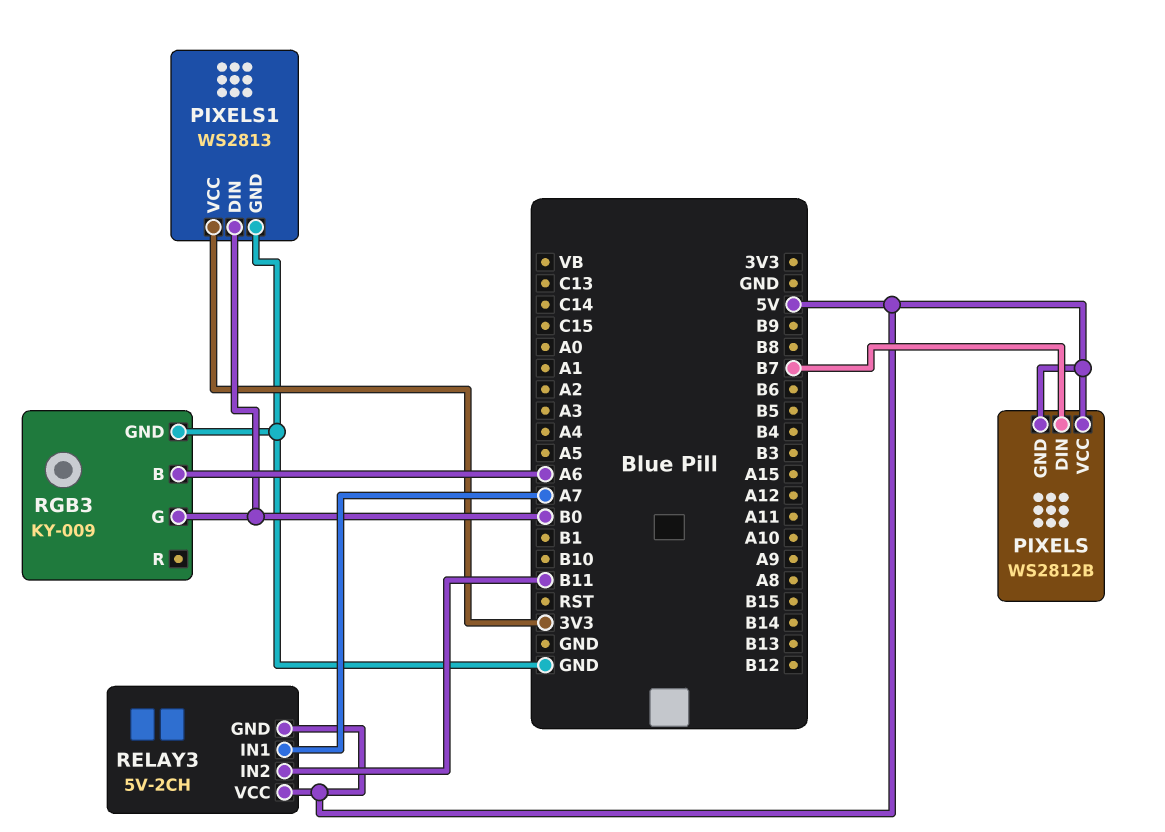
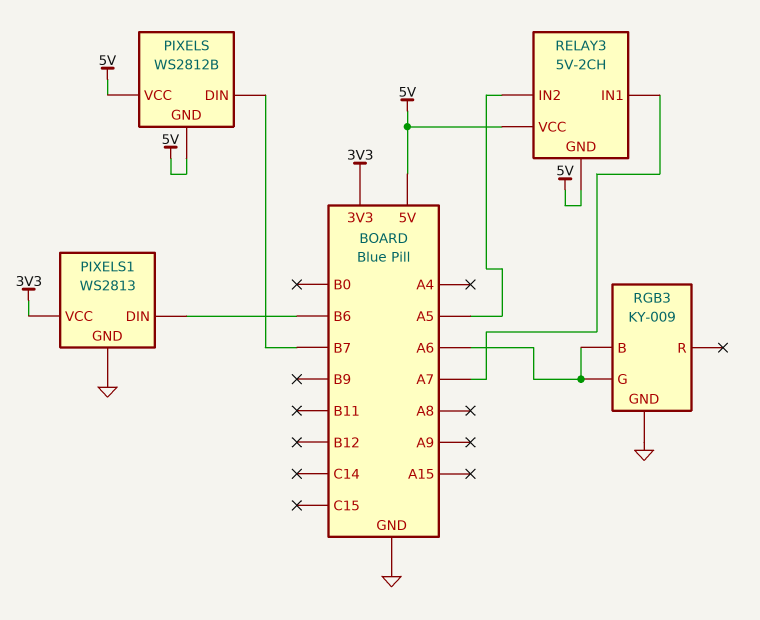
PIXELS1 pin DIN: B0 -> B6
RELAY3 pin IN2: B11 -> A5
RGB3 pin G: B0 -> A6

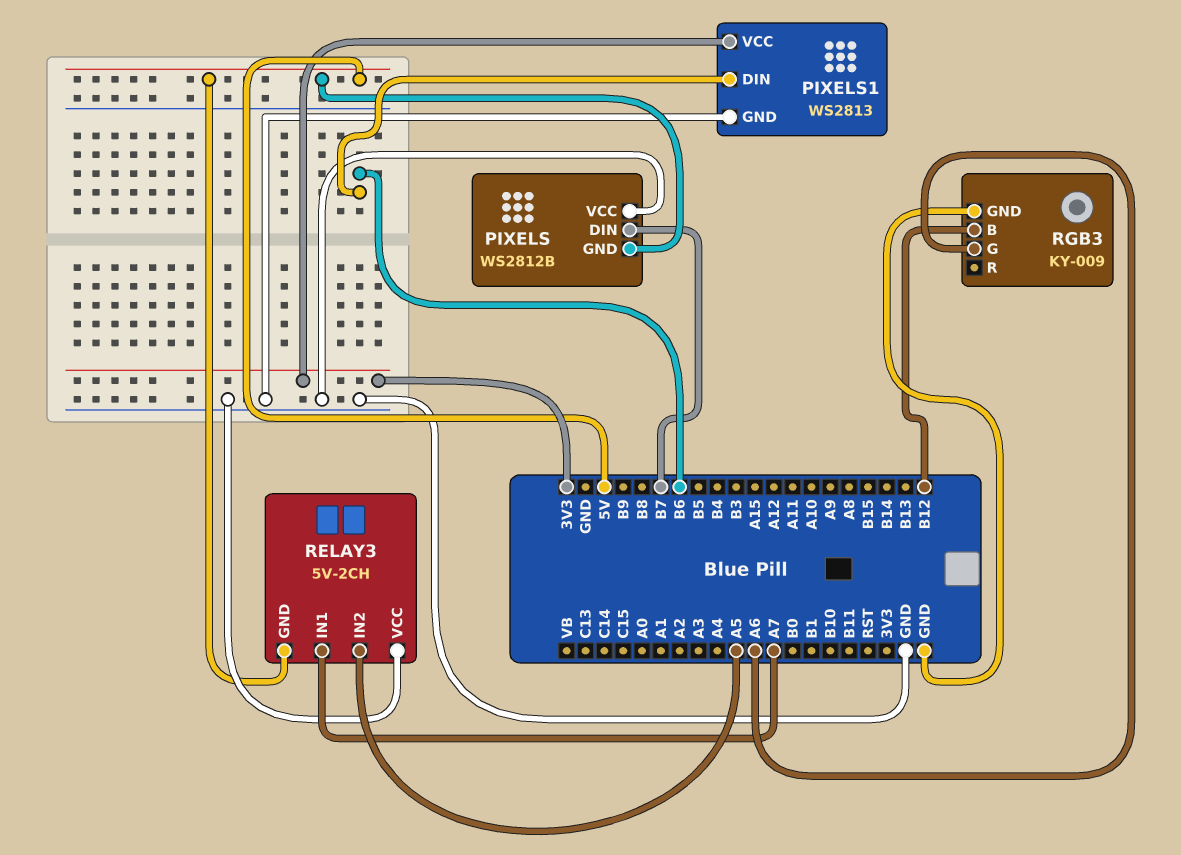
PIXELS pin VCC: 5V -> GND
RELAY3 pin VCC: 5V -> GND
RGB3 pin B: A6 -> B12

